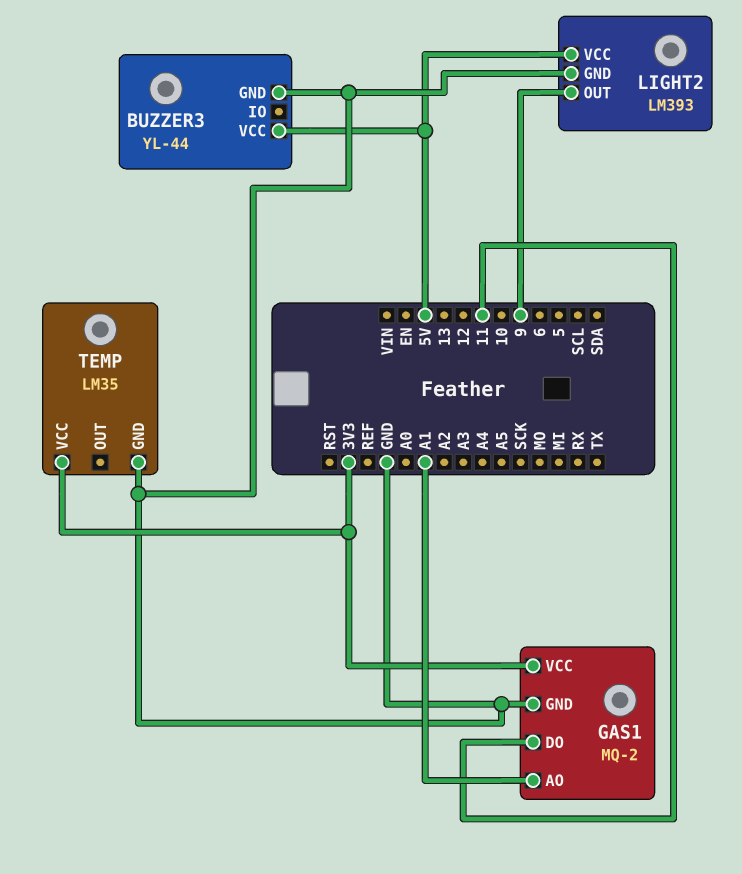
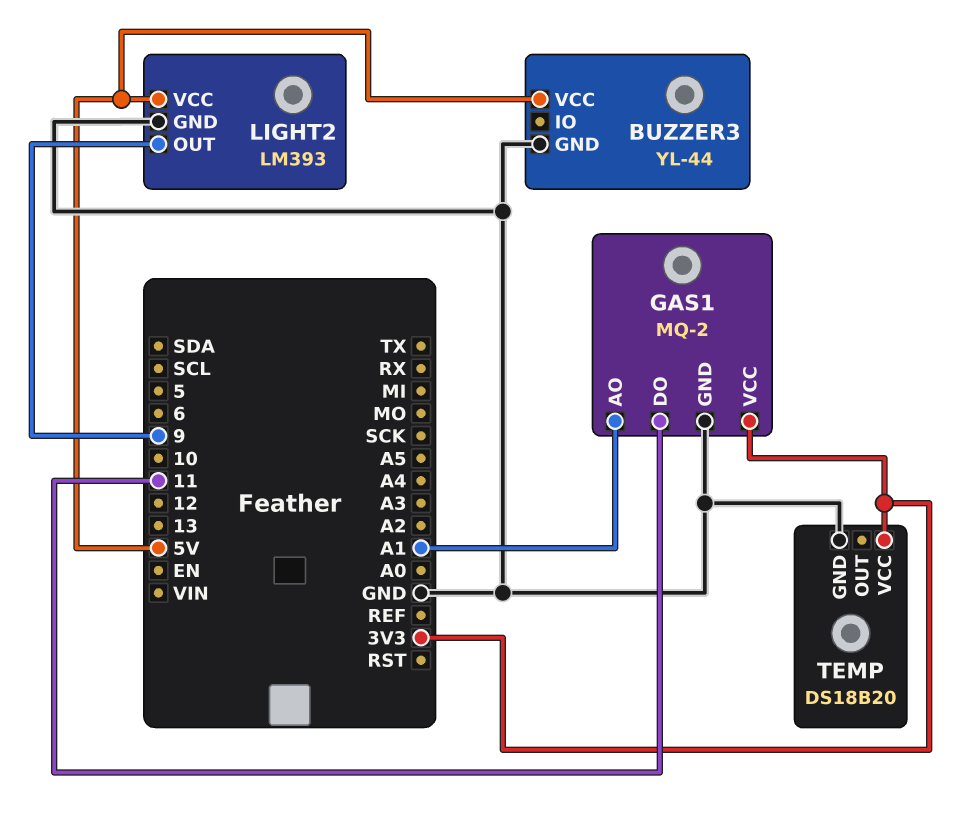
TEMP: LM35 -> DS18B20

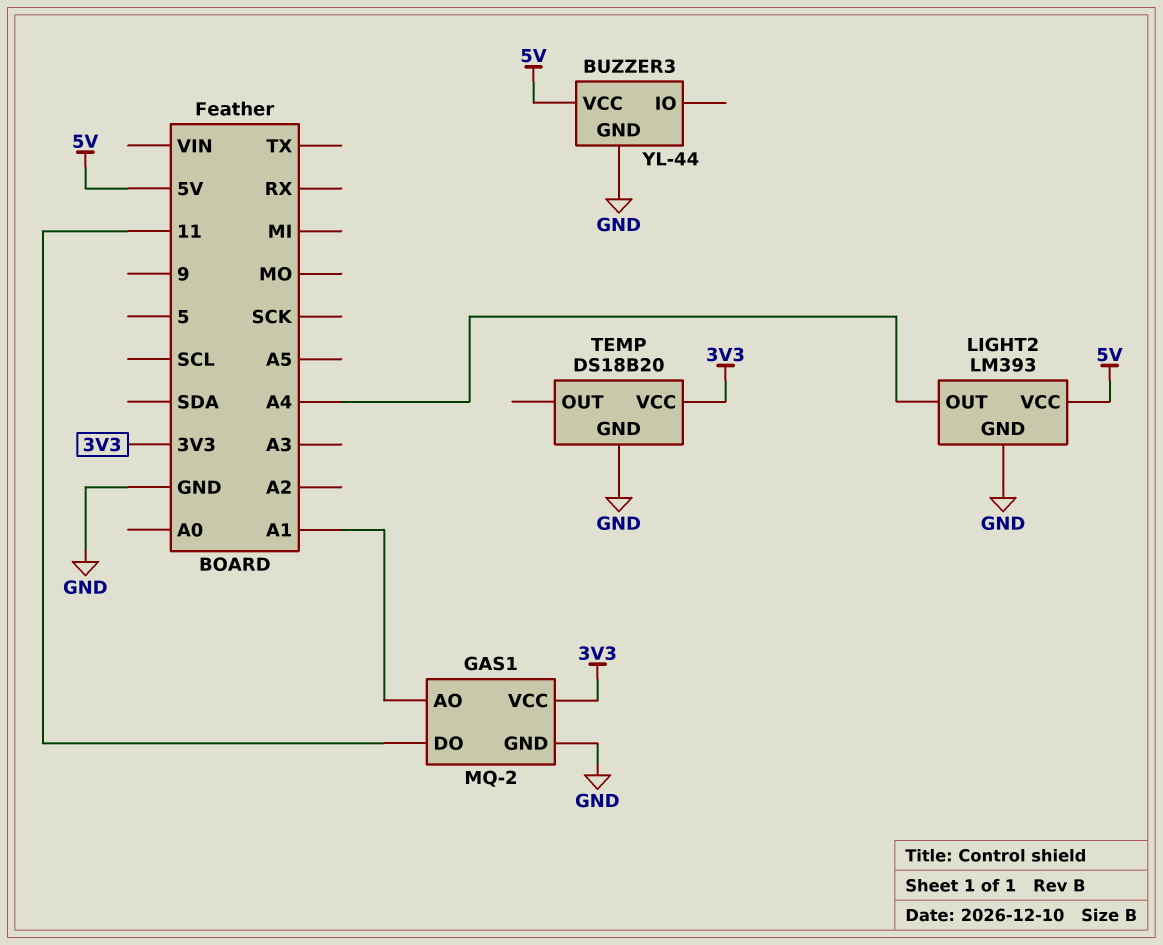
LIGHT2 pin OUT: 9 -> A4

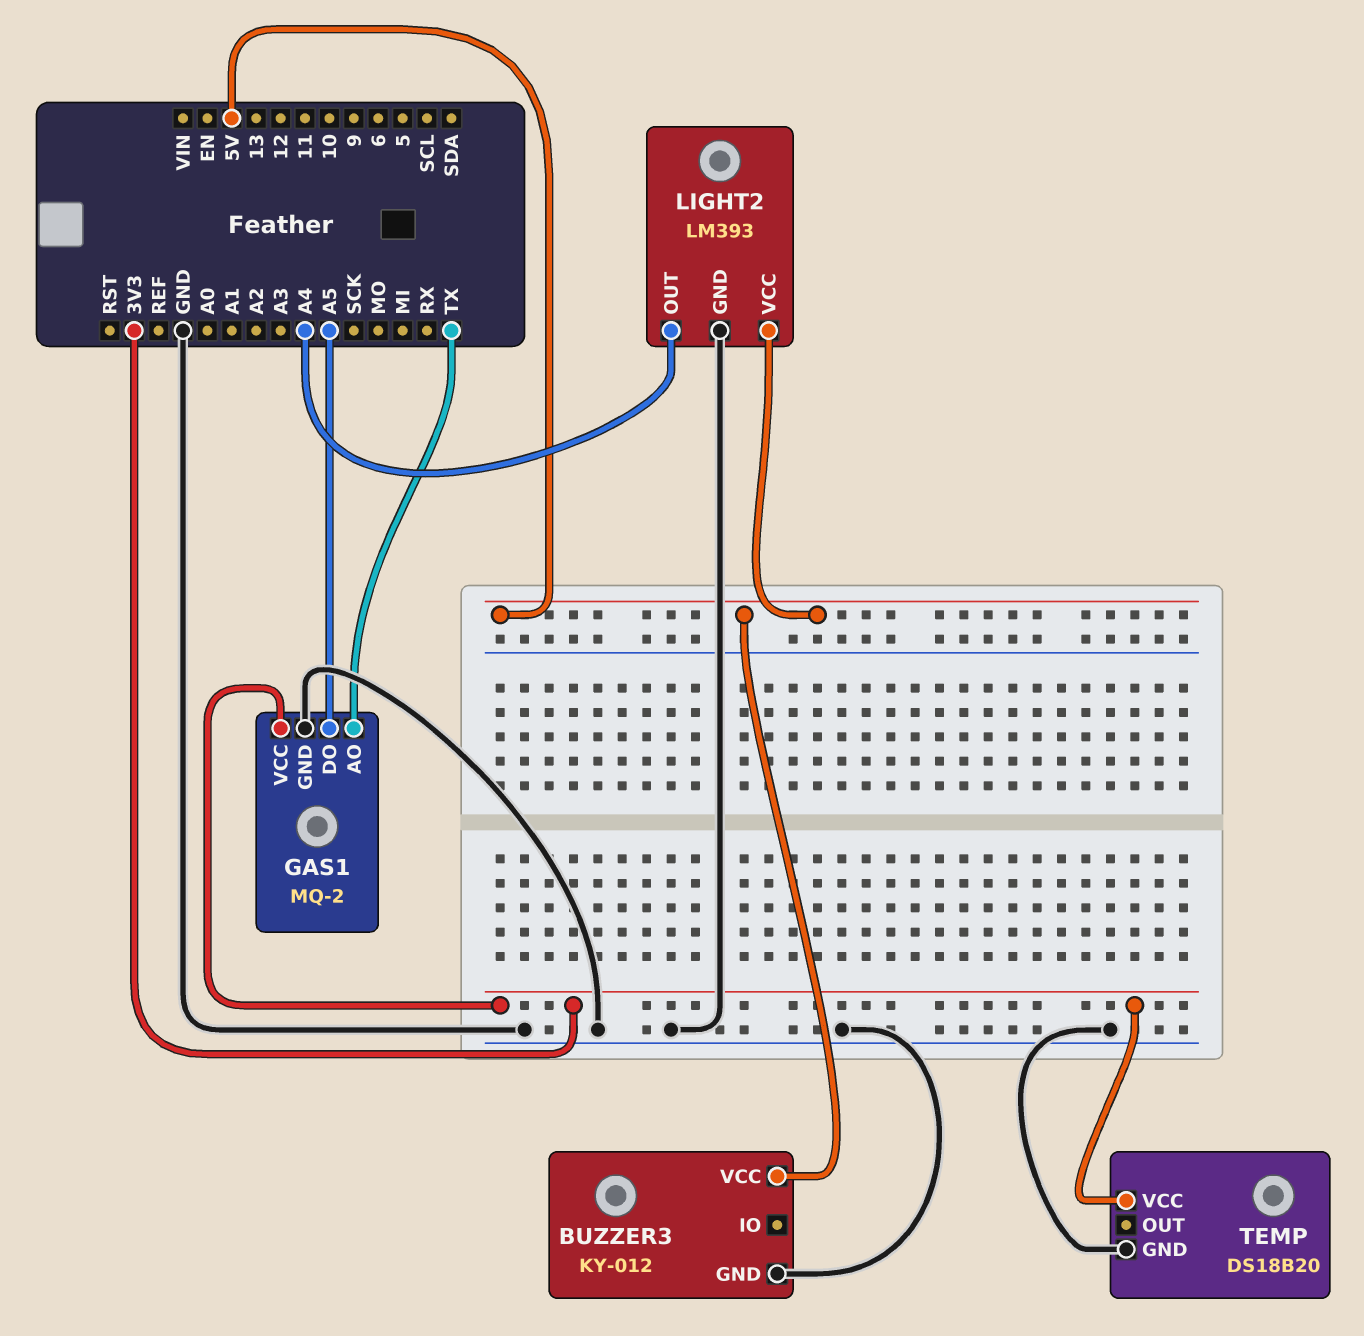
BUZZER3: YL-44 -> KY-012
GAS1 pin AO: A1 -> TX
GAS1 pin DO: 11 -> A5

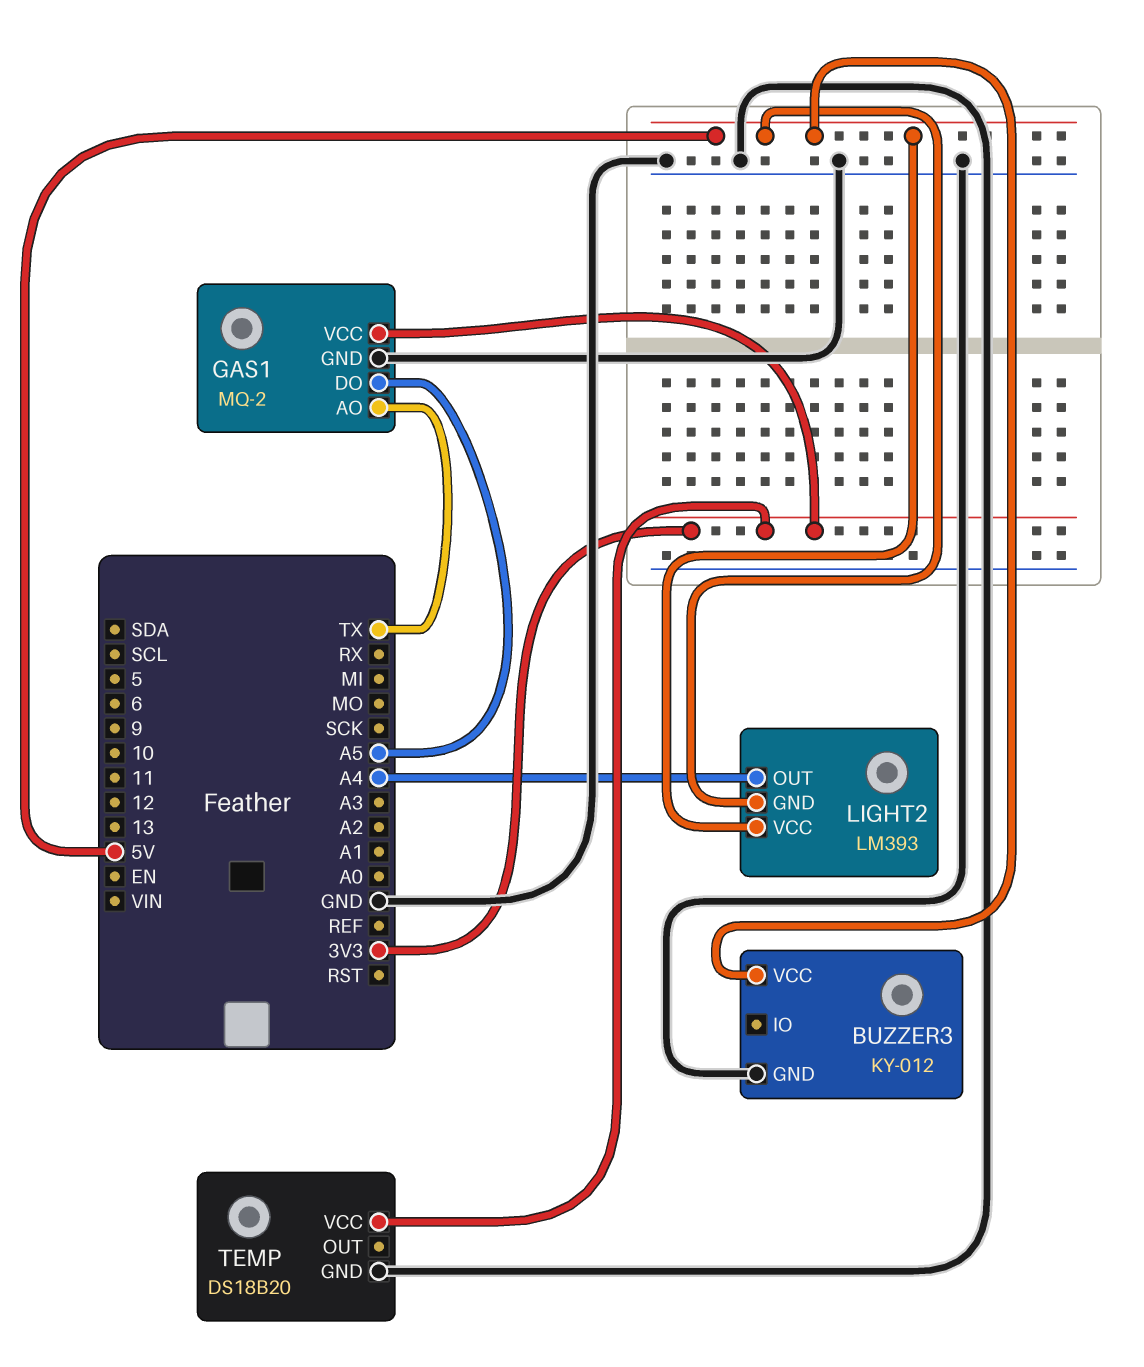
LIGHT2 pin GND: GND -> 5V

